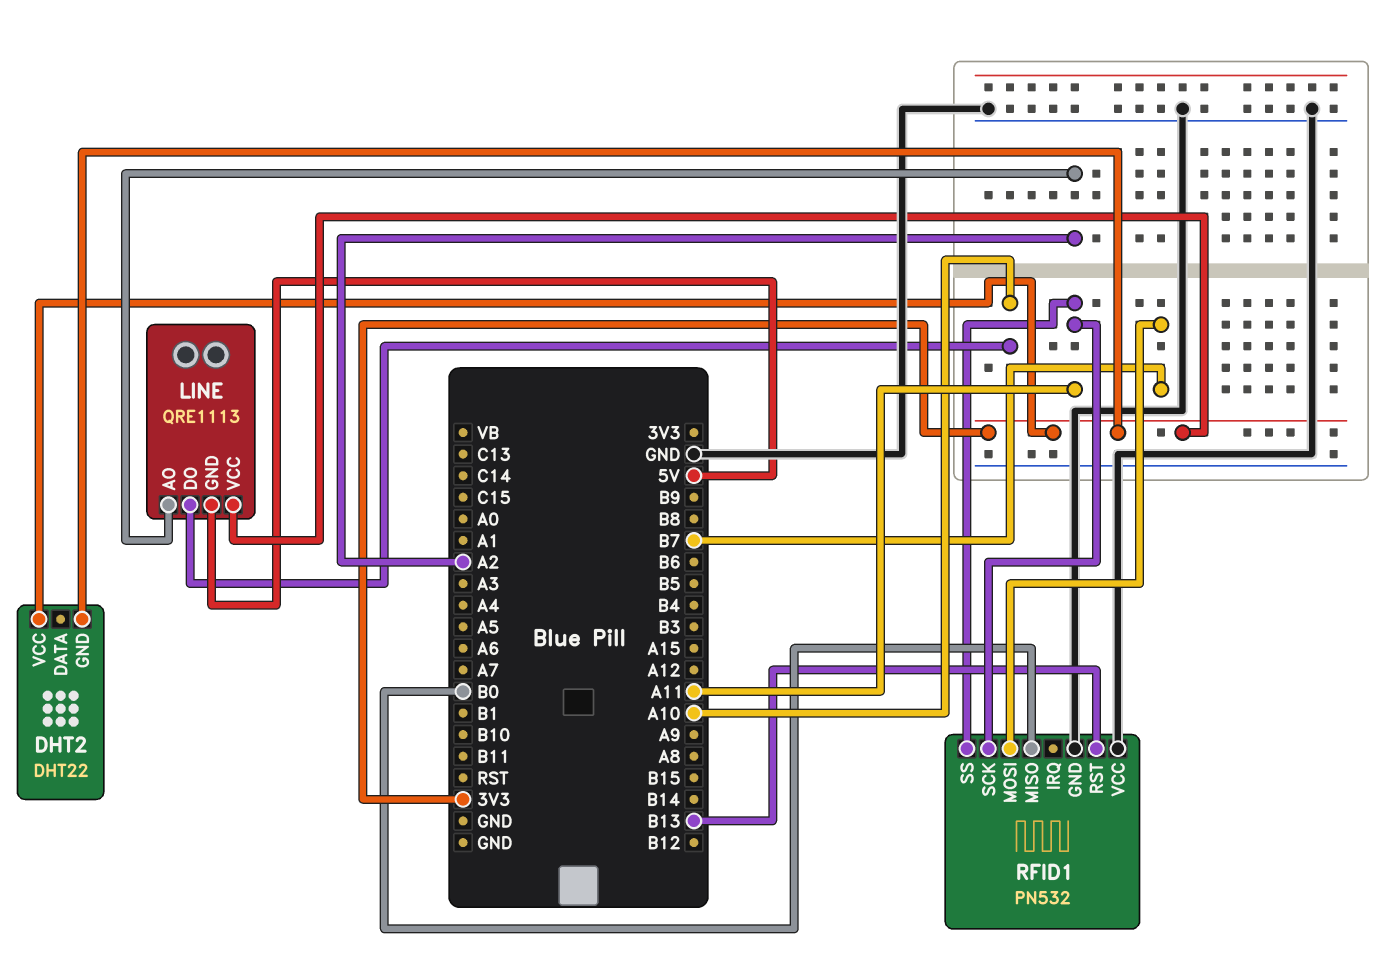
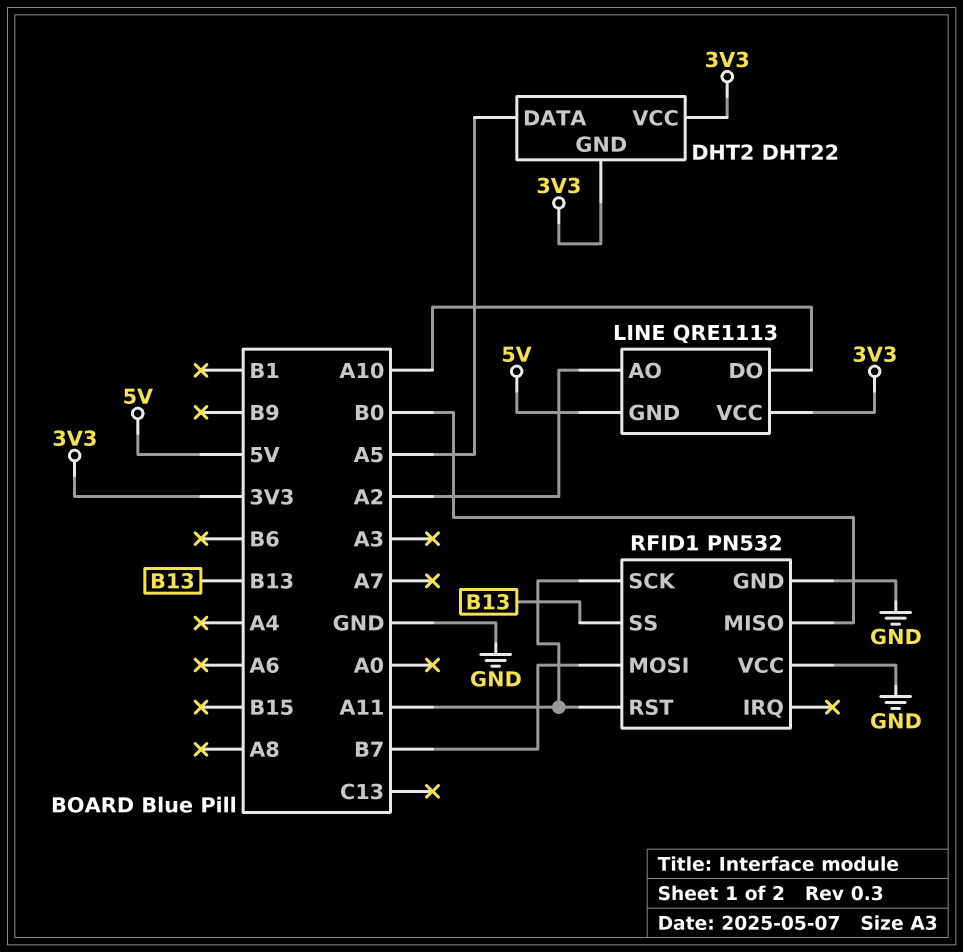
DHT2 pin DATA: none -> A5
RFID1 pin RST: B13 -> A11
RFID1 pin SS: A11 -> B13

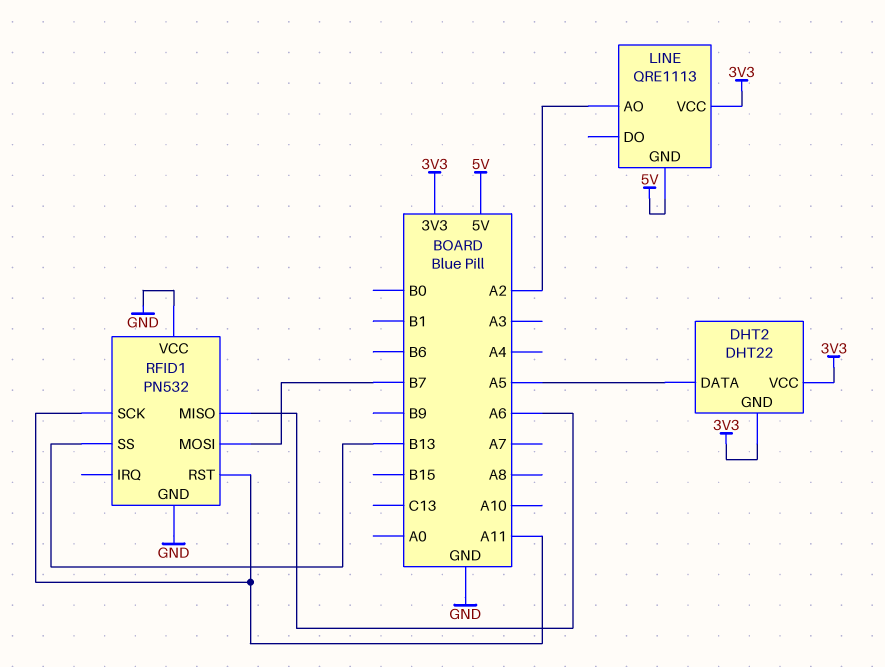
LINE pin DO: A10 -> none
RFID1 pin MISO: B0 -> A6

